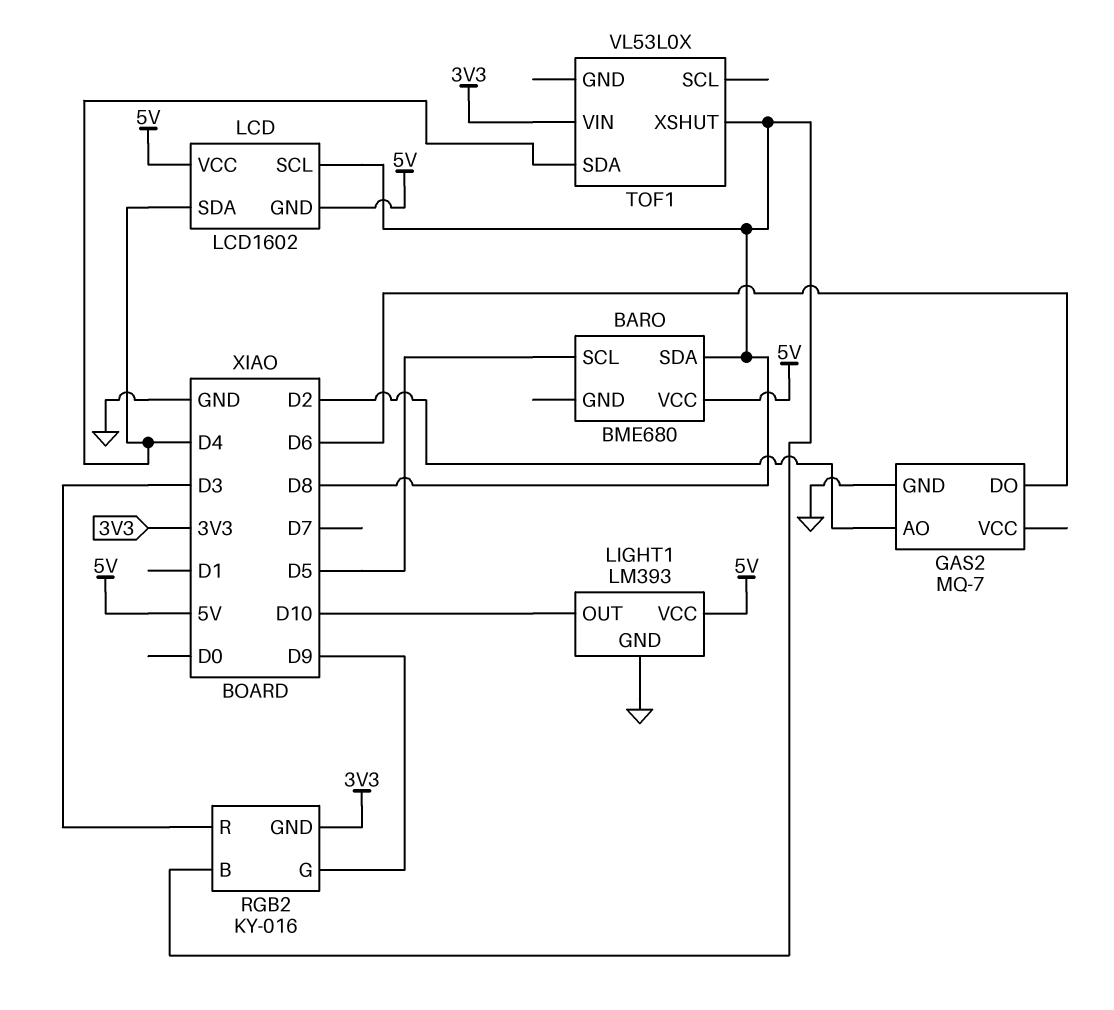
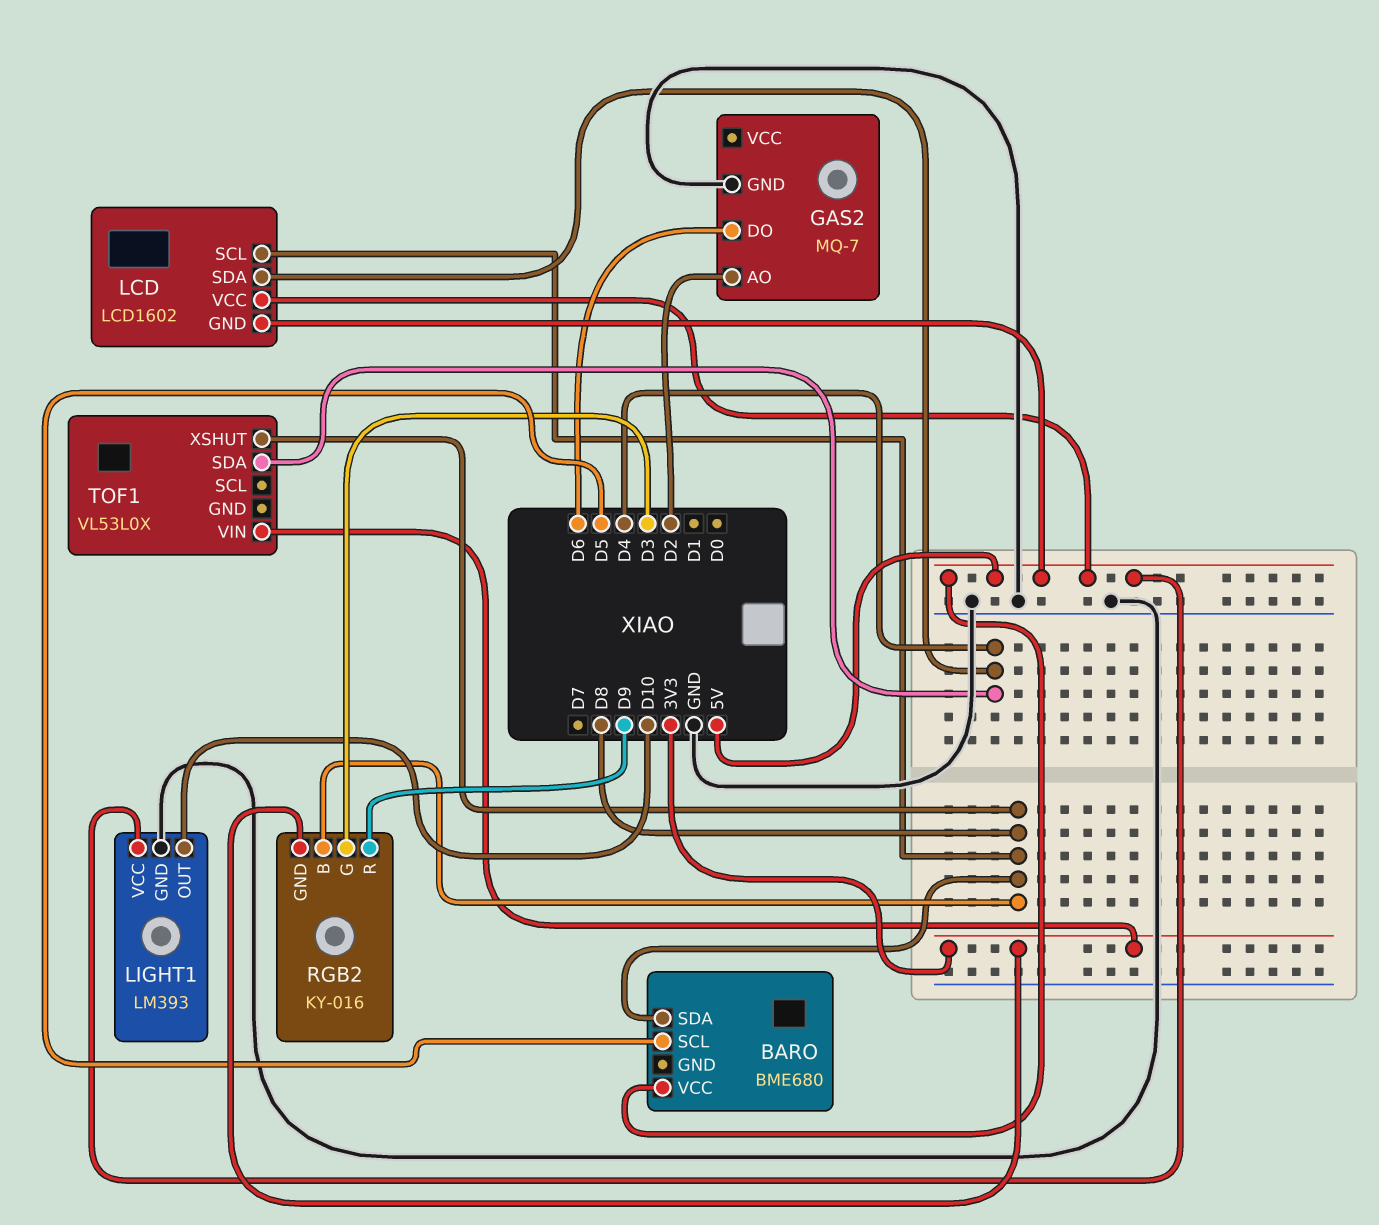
RGB2 pin G: D9 -> D3
RGB2 pin R: D3 -> D9

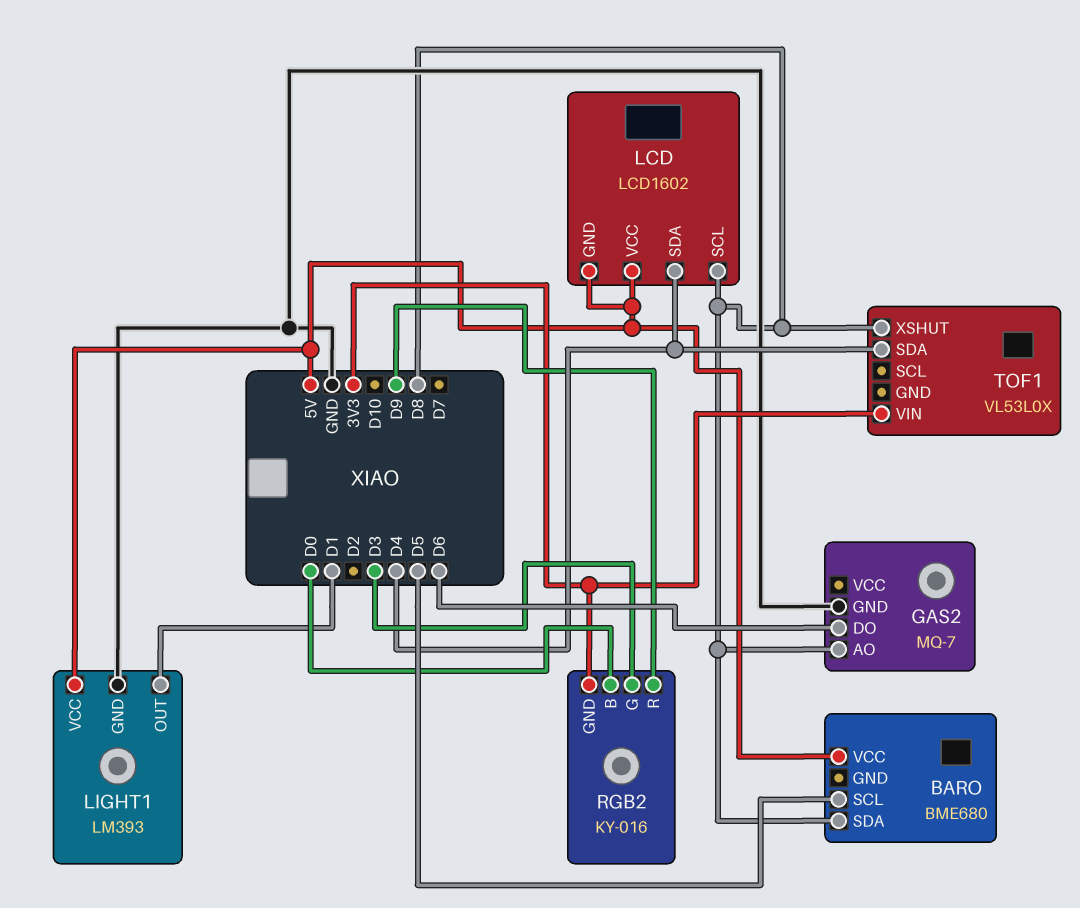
GAS2 pin AO: D2 -> D8
LIGHT1 pin OUT: D10 -> D1
RGB2 pin B: D8 -> D0

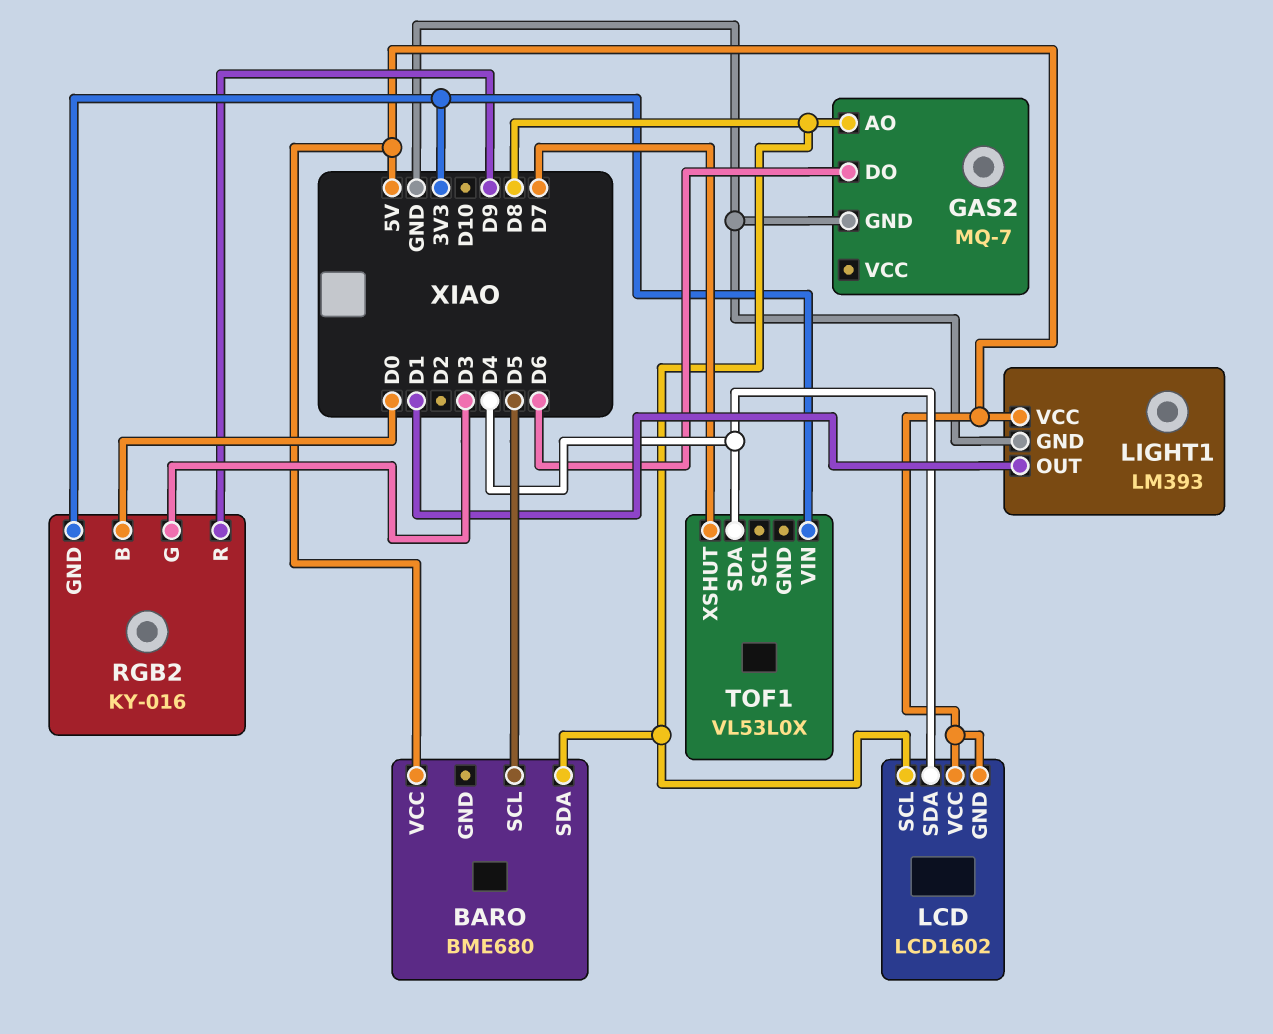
TOF1 pin XSHUT: D8 -> D7

